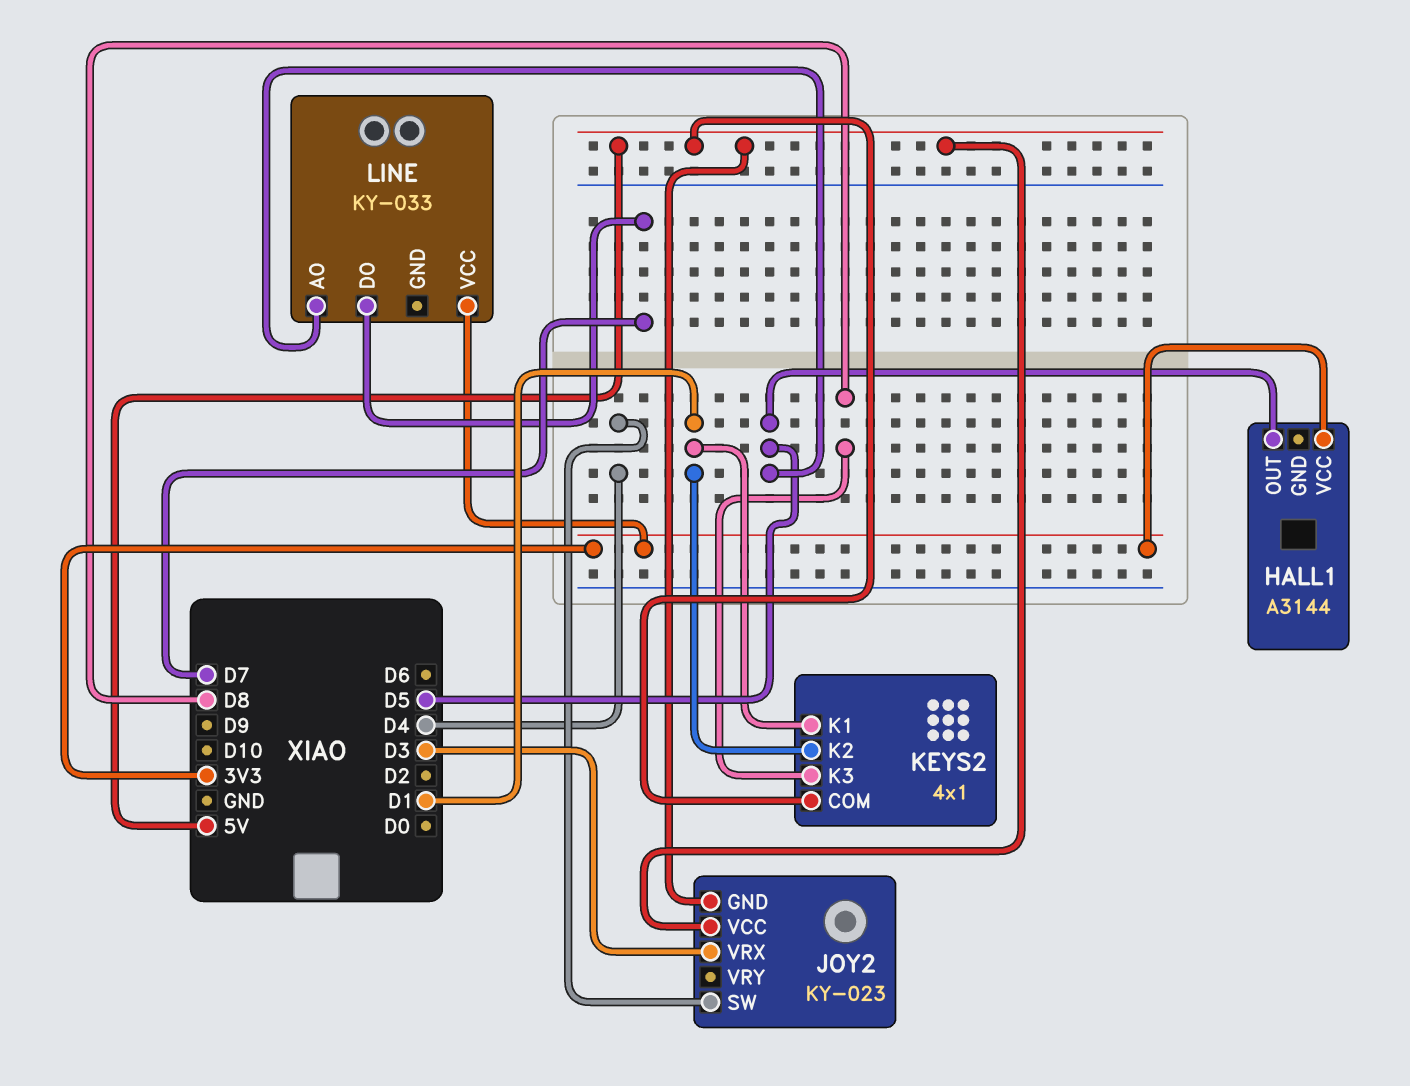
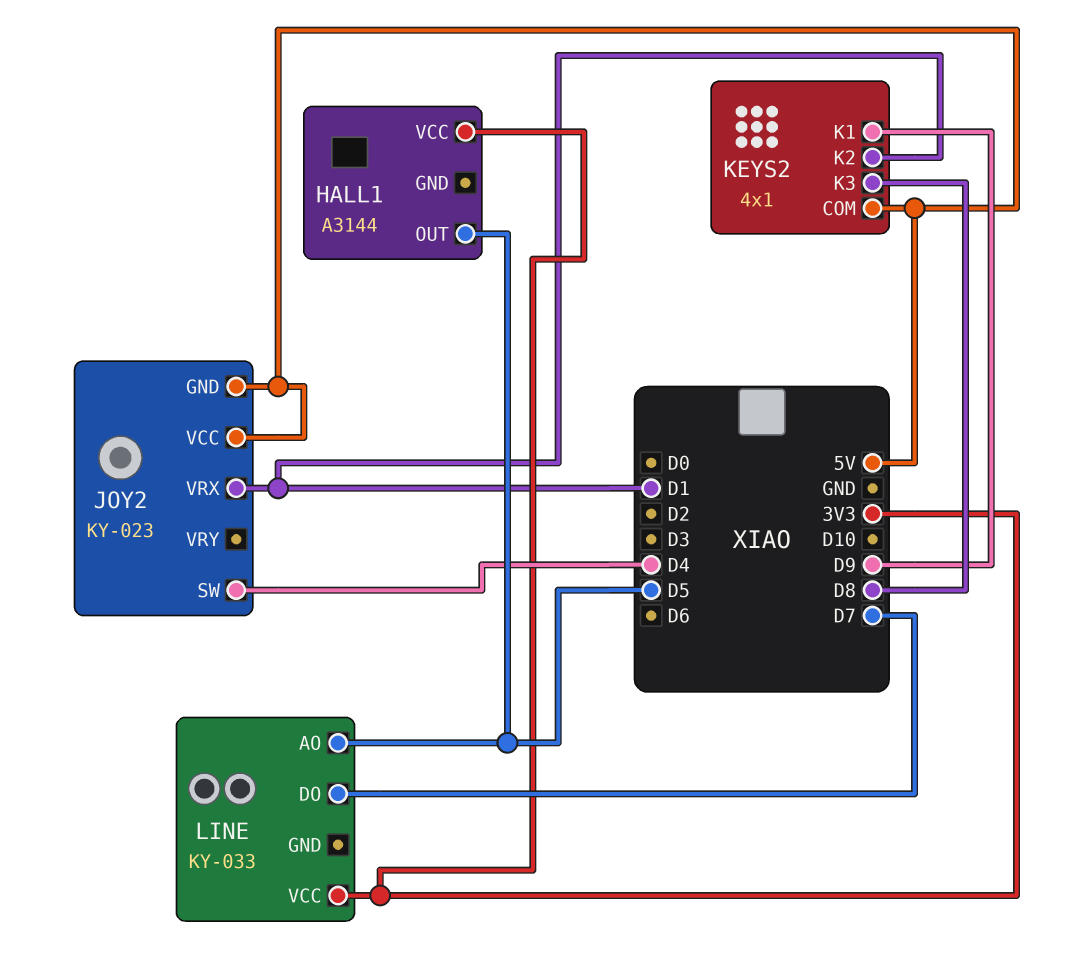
JOY2 pin VRX: D3 -> D1
KEYS2 pin K1: D1 -> D9

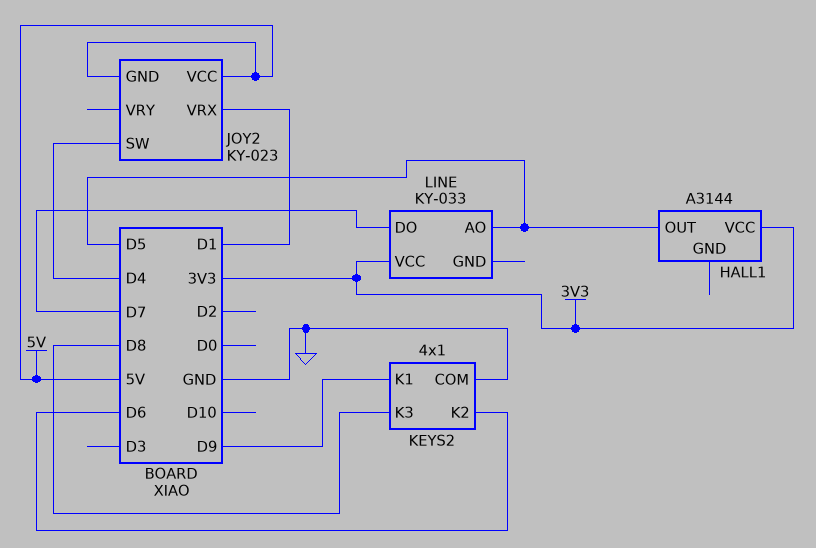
KEYS2 pin COM: 5V -> GND
KEYS2 pin K2: D1 -> D6

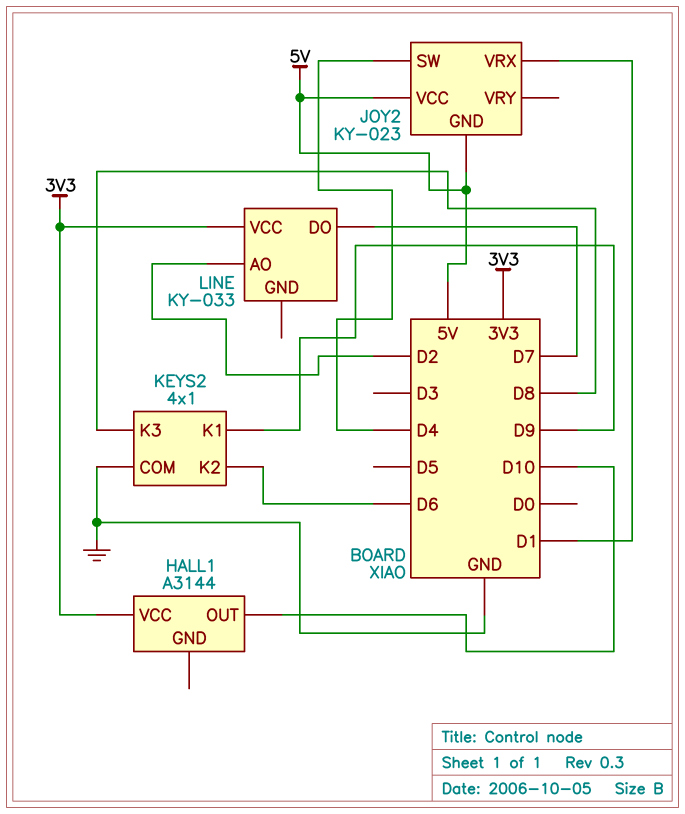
HALL1 pin OUT: D5 -> D10
LINE pin AO: D5 -> D2

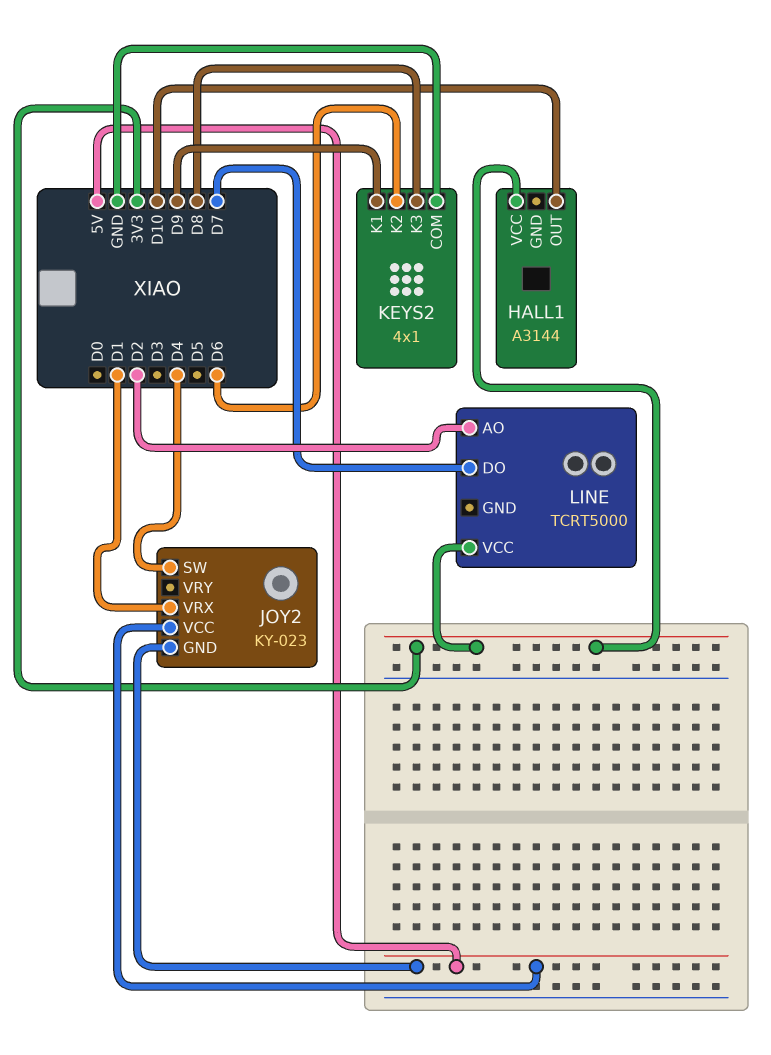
LINE: KY-033 -> TCRT5000

